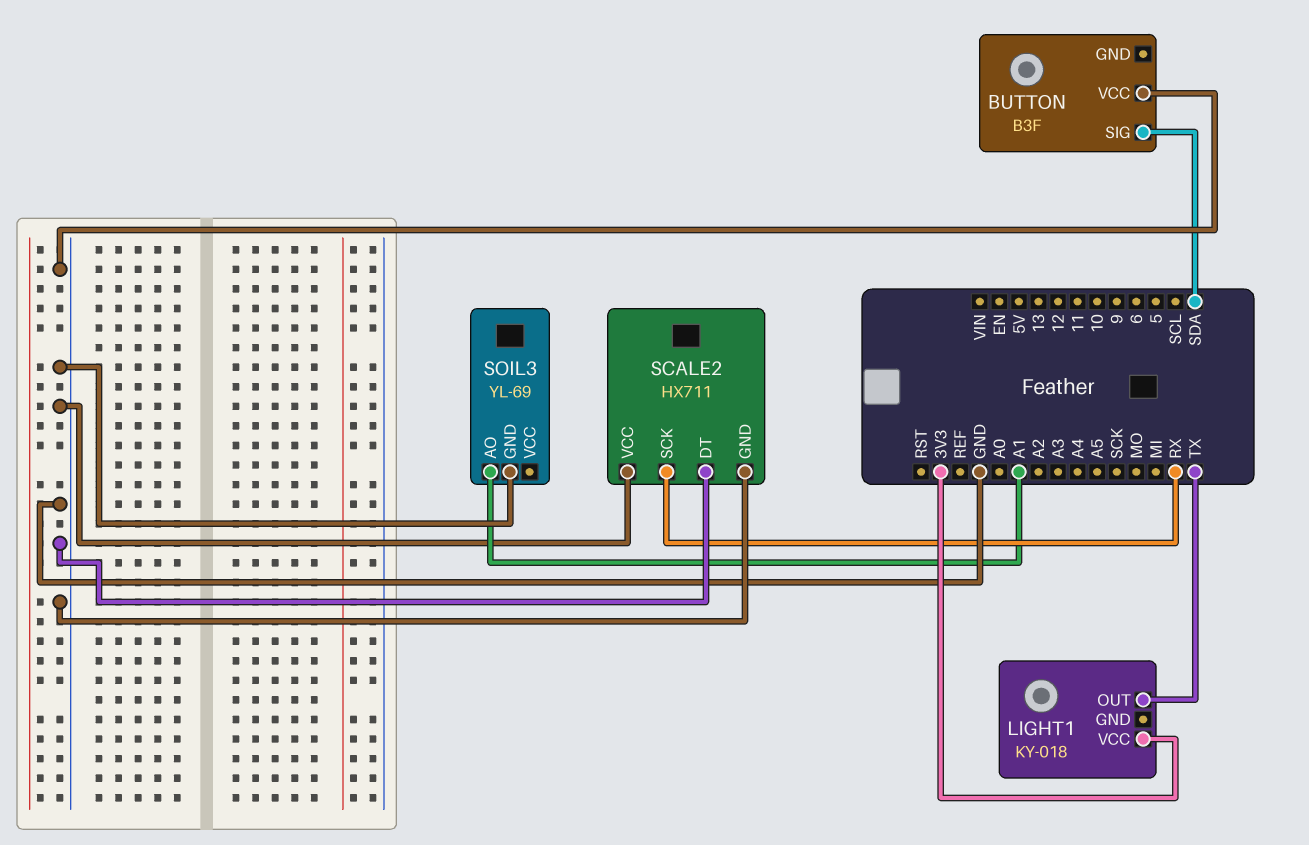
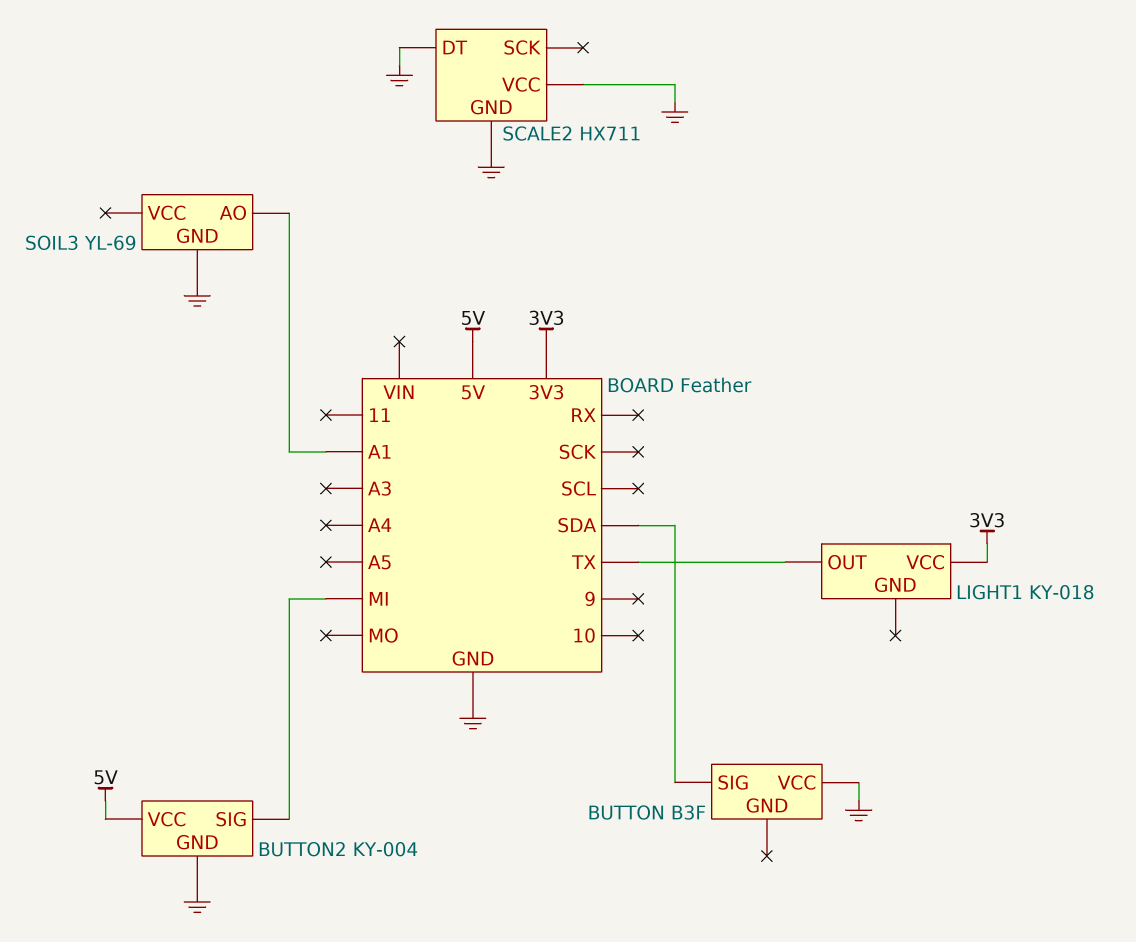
BUTTON2: none -> KY-004
BUTTON2 pin GND: none -> GND
BUTTON2 pin SIG: none -> MI
BUTTON2 pin VCC: none -> 5V
SCALE2 pin SCK: RX -> none

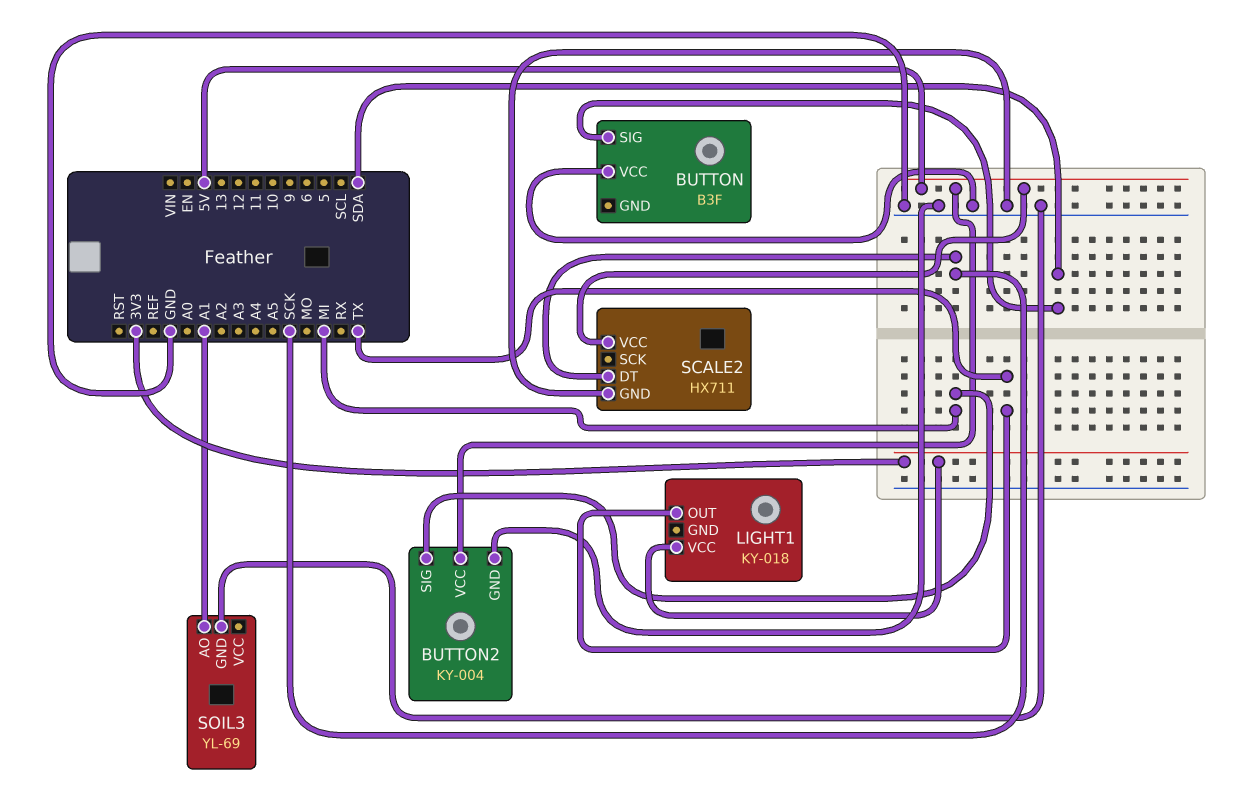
SCALE2 pin DT: GND -> SCK
SCALE2 pin VCC: GND -> 5V

